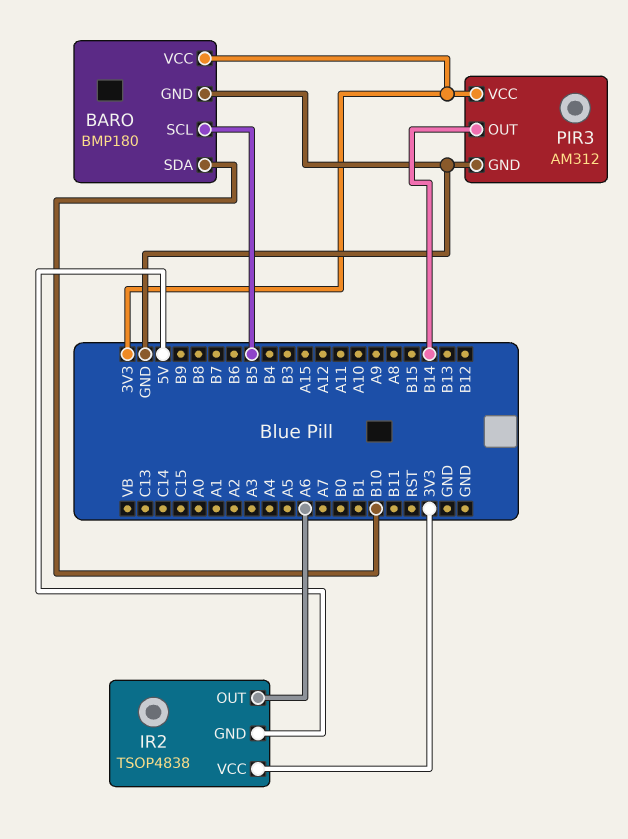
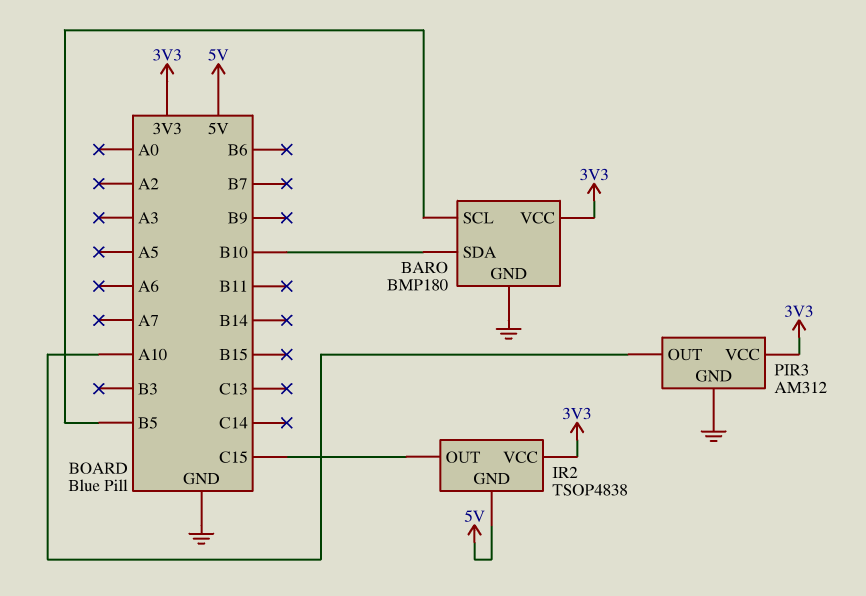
IR2 pin OUT: A6 -> C15
PIR3 pin OUT: B14 -> A10

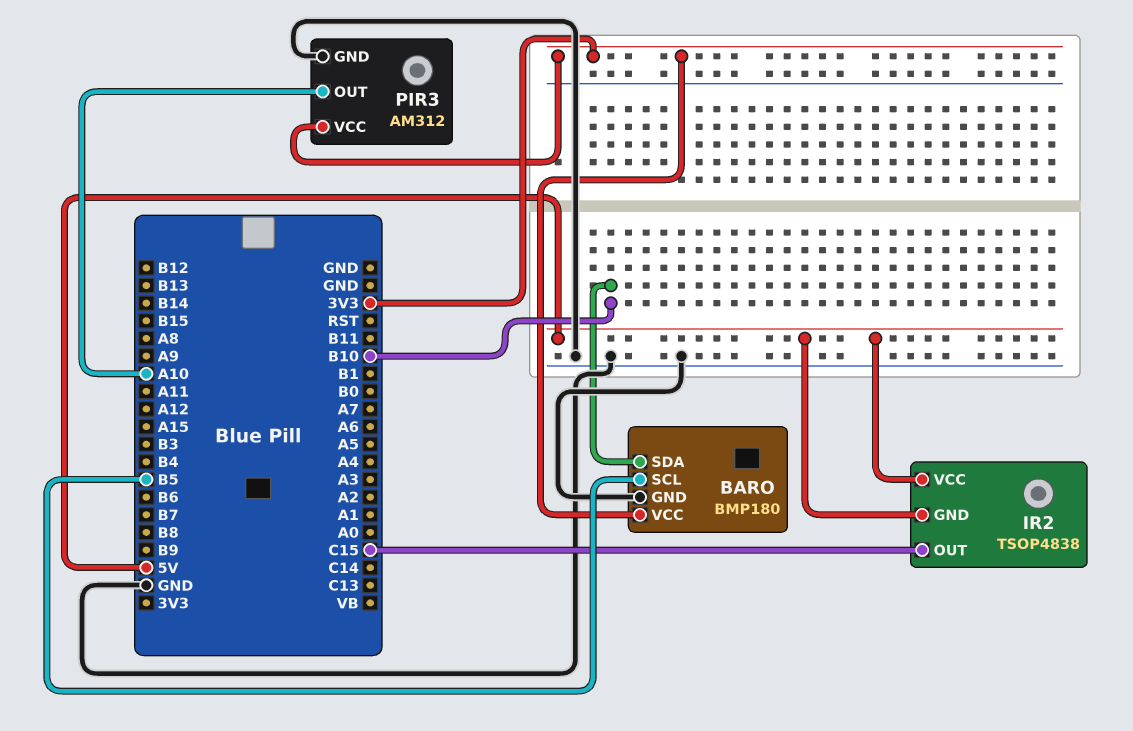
IR2 pin VCC: 3V3 -> 5V

